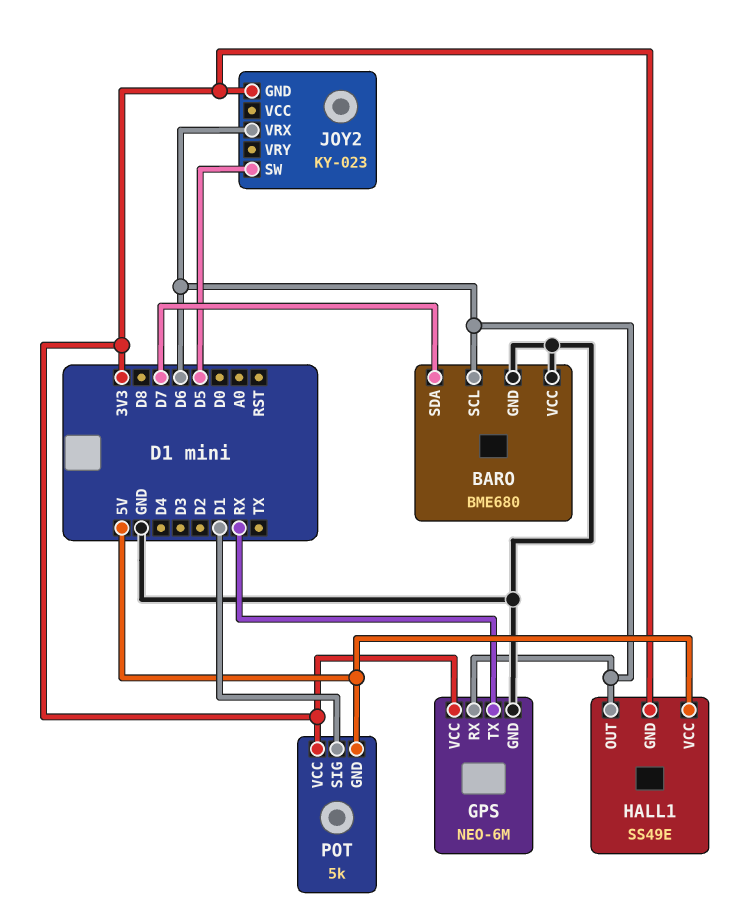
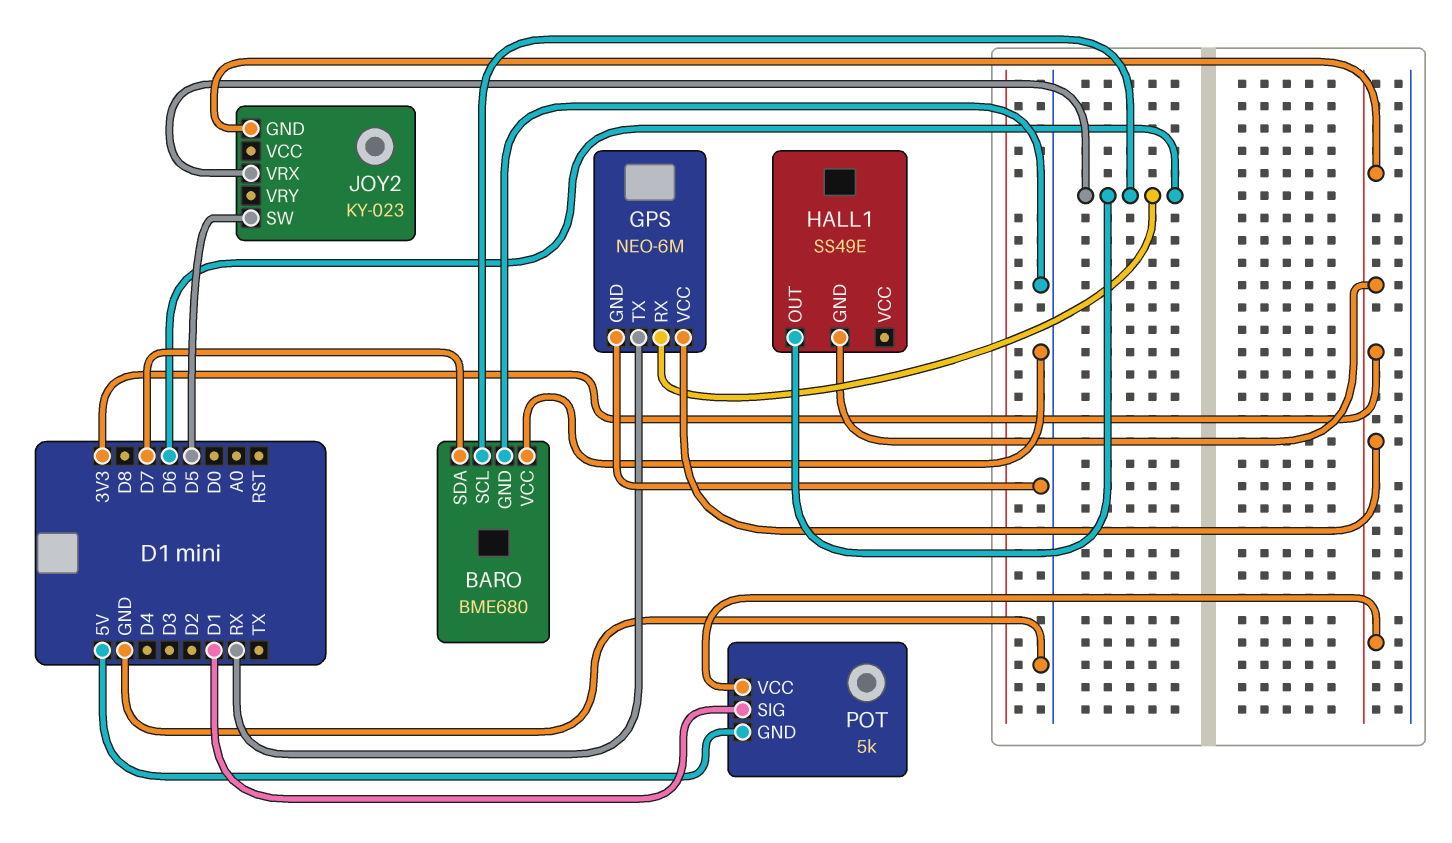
HALL1 pin VCC: 5V -> none

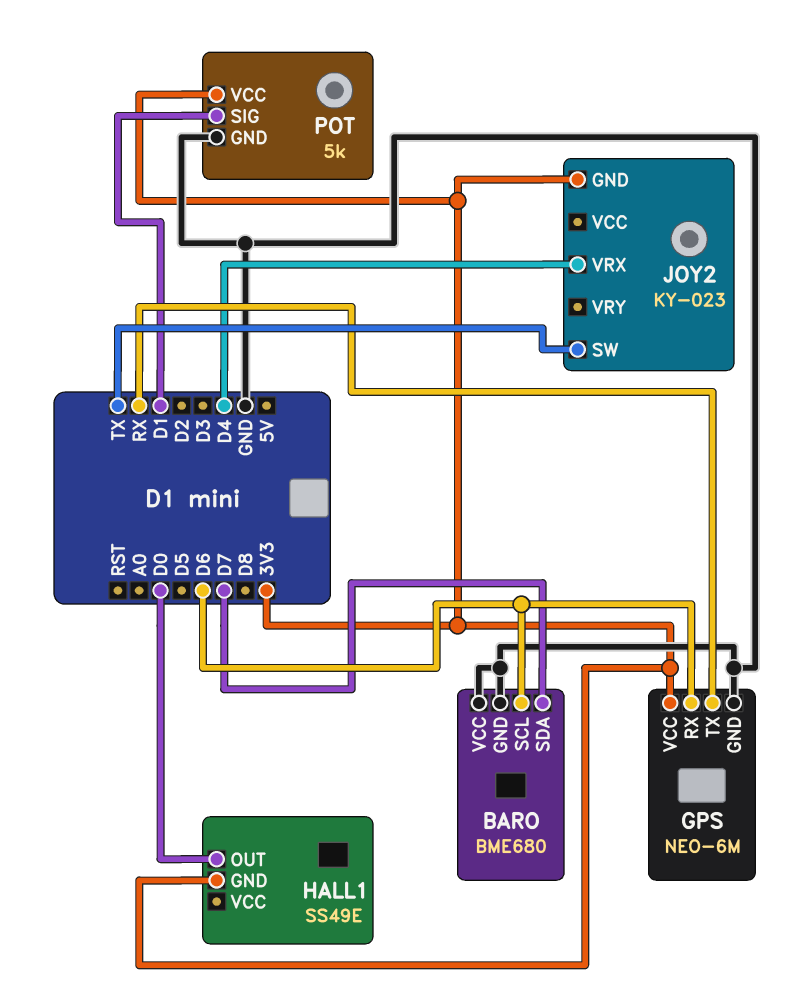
HALL1 pin OUT: D6 -> D0
JOY2 pin SW: D5 -> TX
JOY2 pin VRX: D6 -> D4
POT pin GND: 5V -> GND

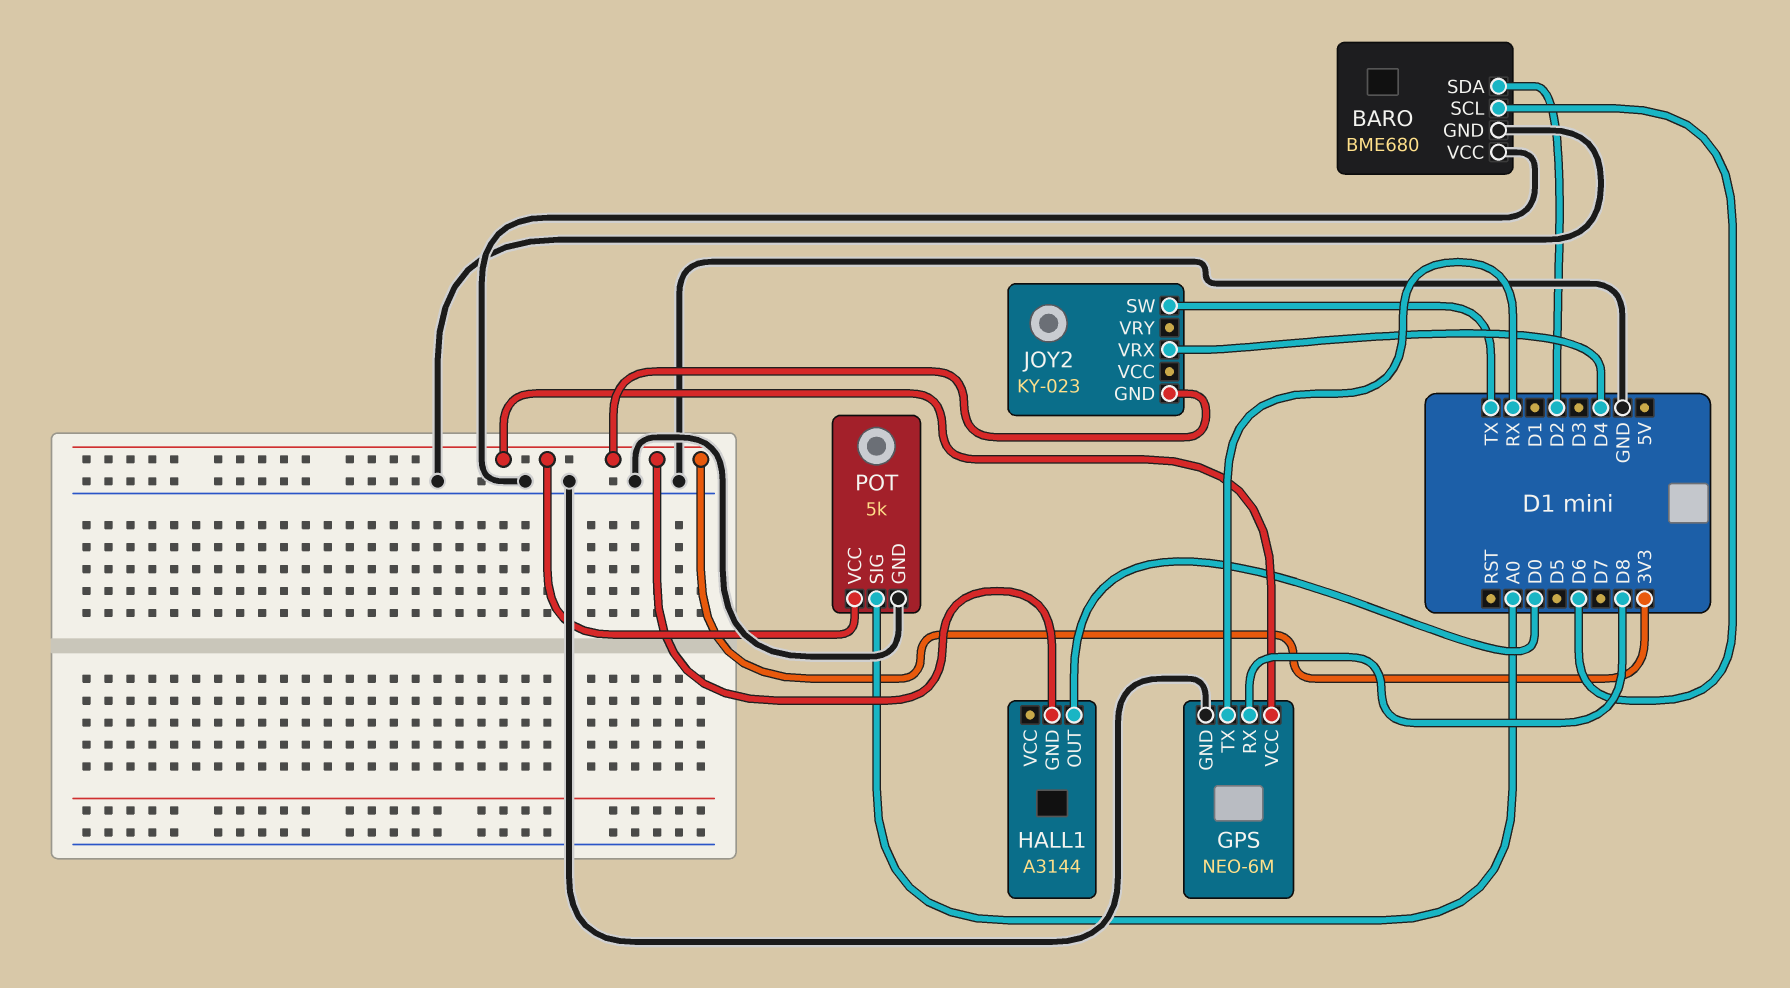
BARO pin SDA: D7 -> D2
GPS pin RX: D6 -> D8
HALL1: SS49E -> A3144
POT pin SIG: D1 -> A0

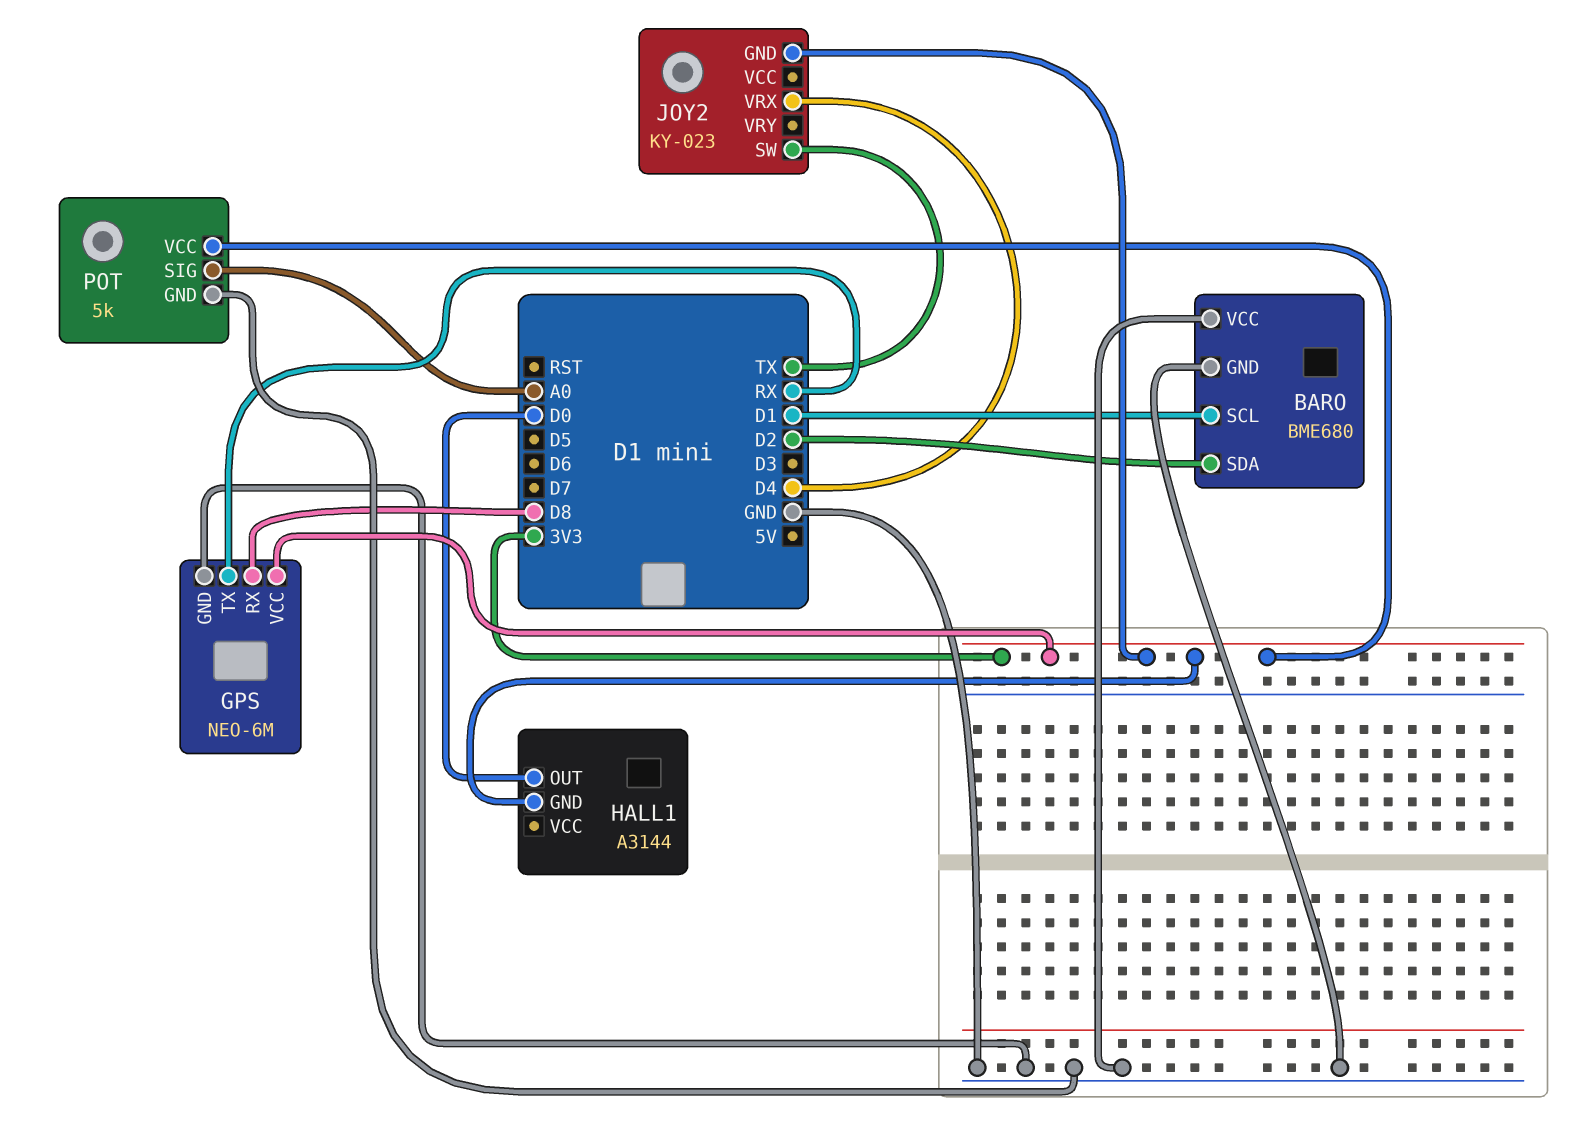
BARO pin SCL: D6 -> D1

